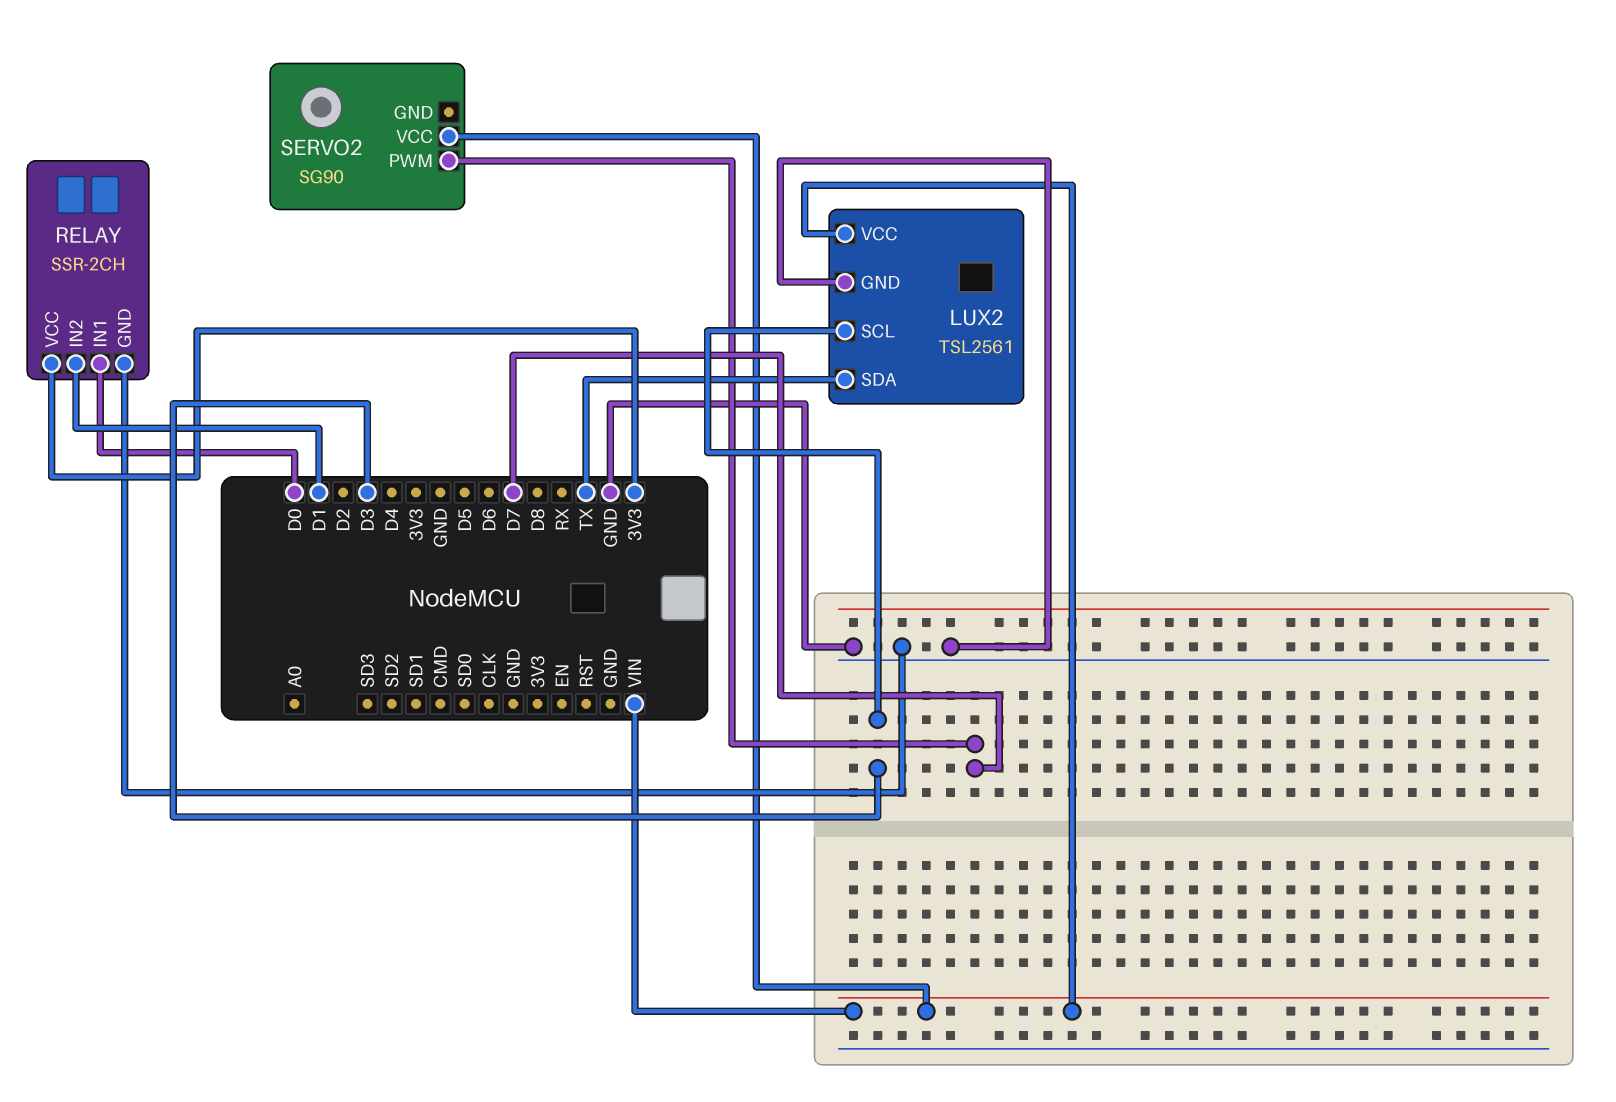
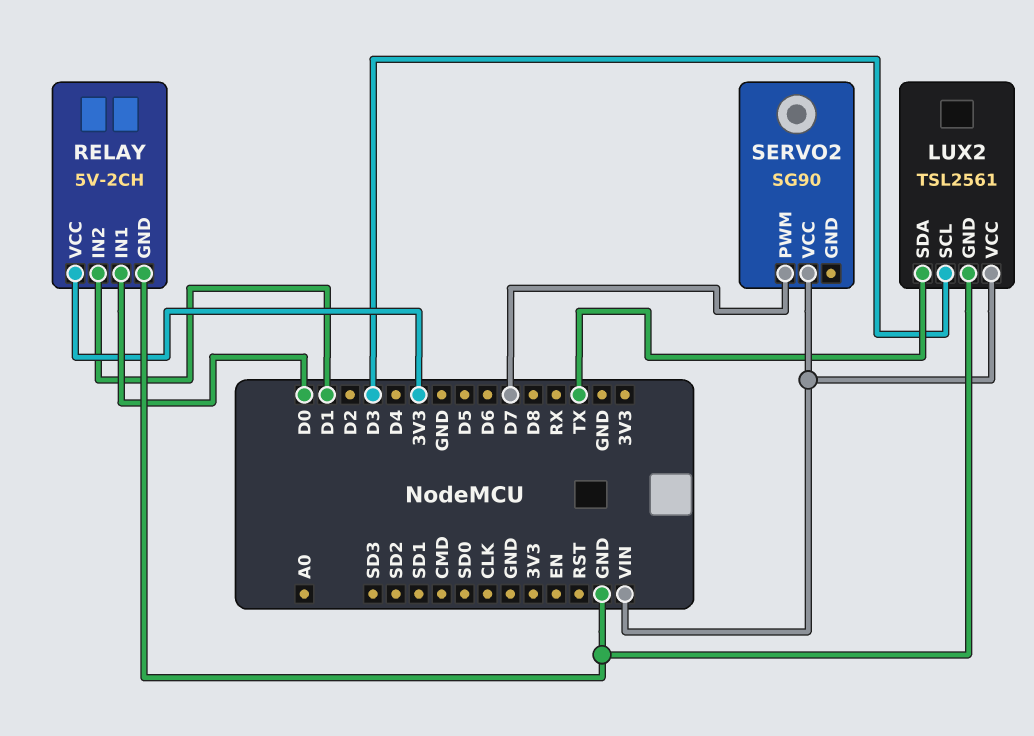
RELAY: SSR-2CH -> 5V-2CH

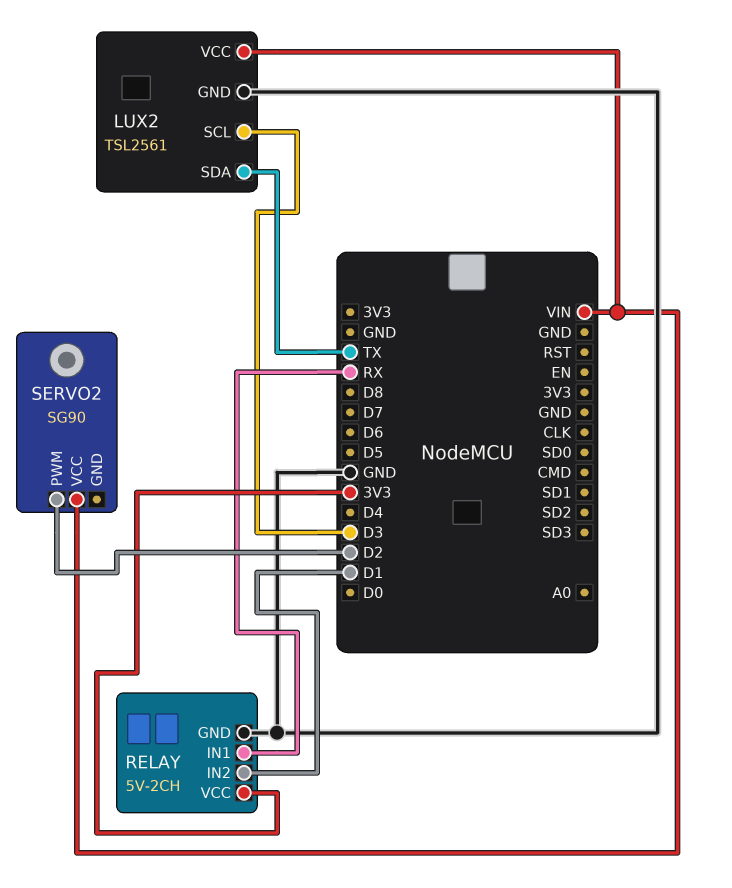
RELAY pin IN1: D0 -> RX
SERVO2 pin PWM: D7 -> D2

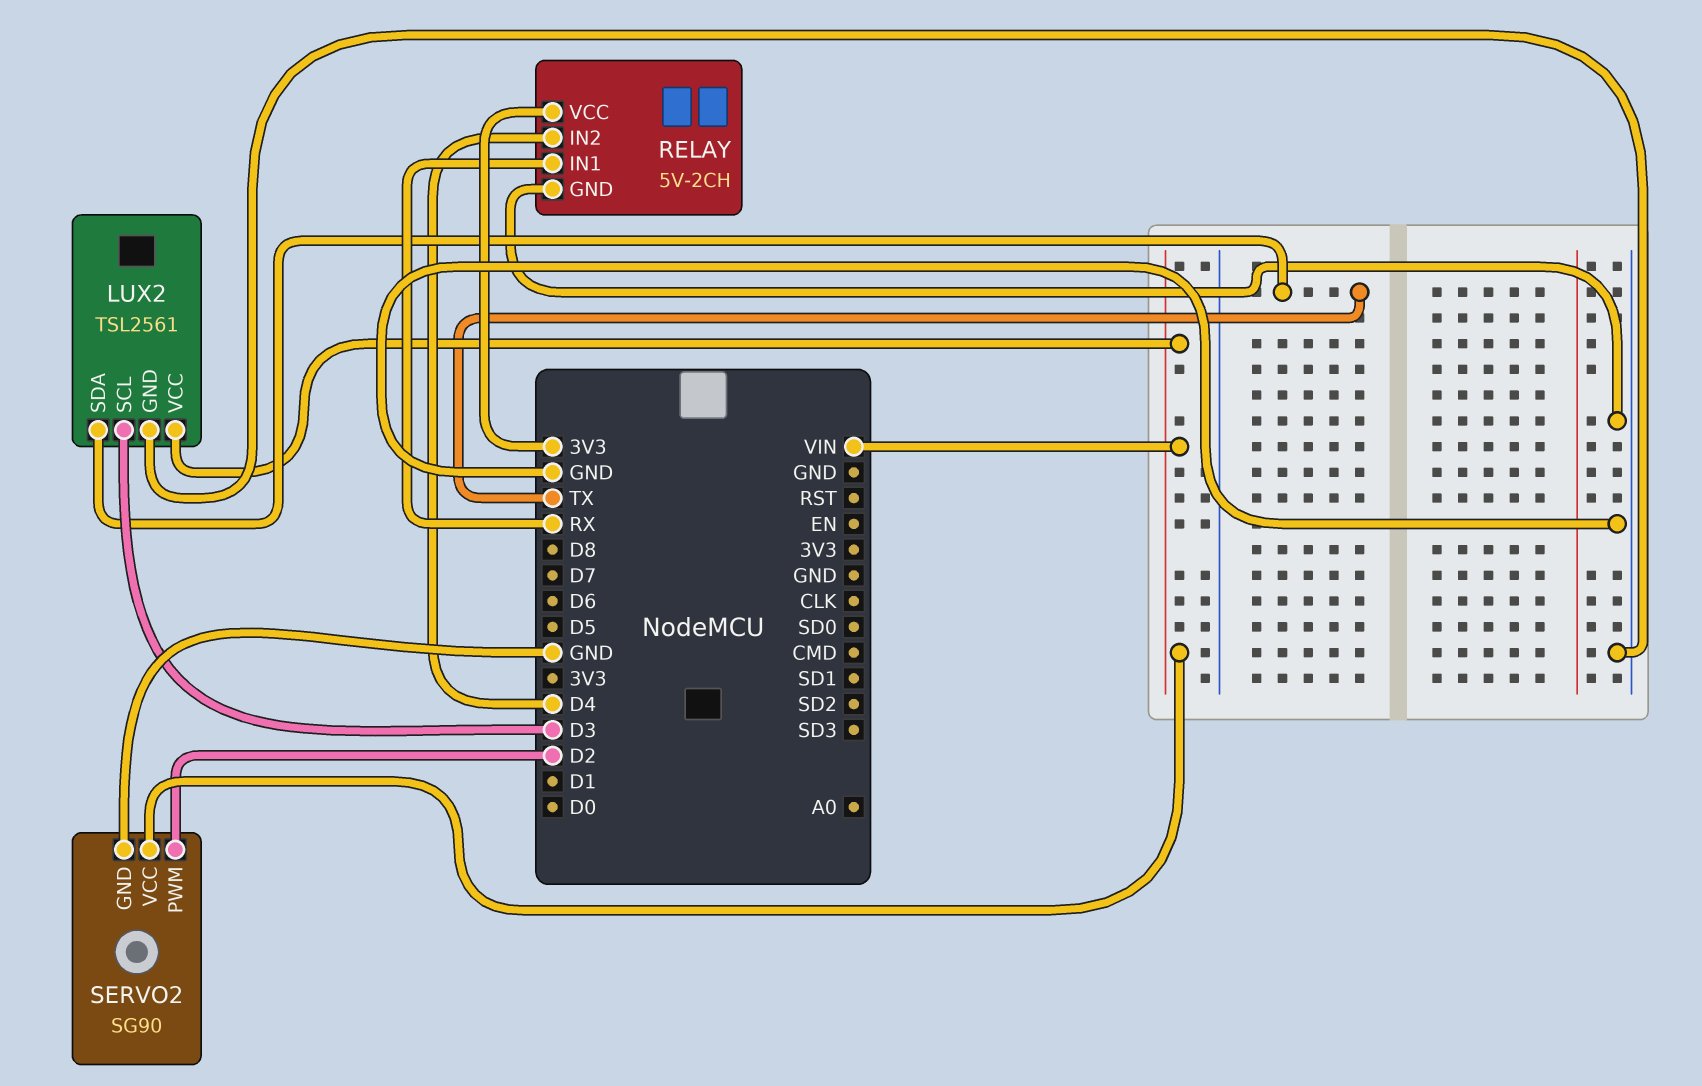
RELAY pin IN2: D1 -> D4
SERVO2 pin GND: none -> GND

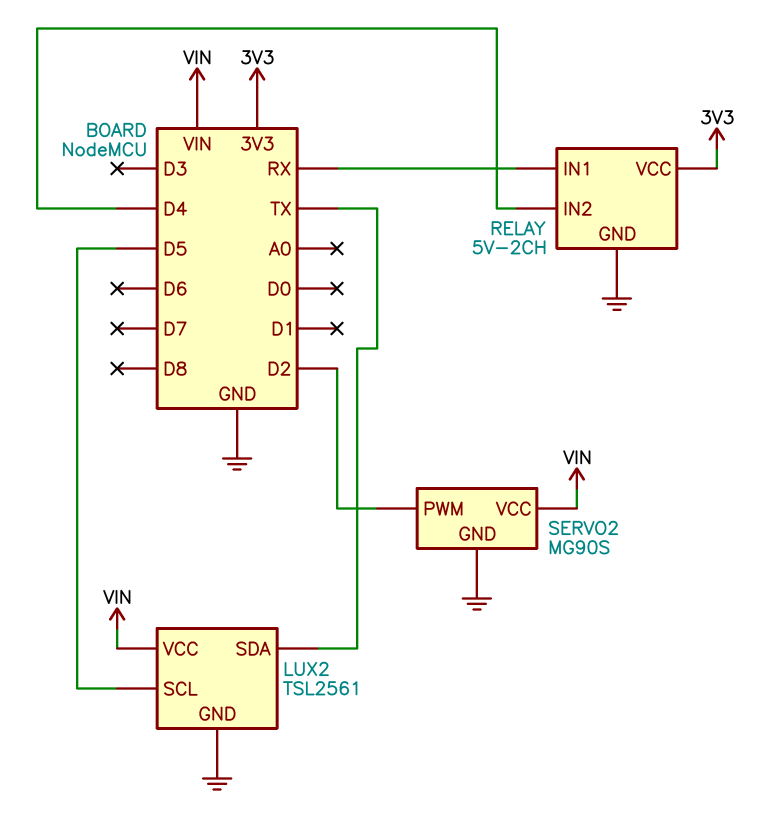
LUX2 pin SCL: D3 -> D5
SERVO2: SG90 -> MG90S

